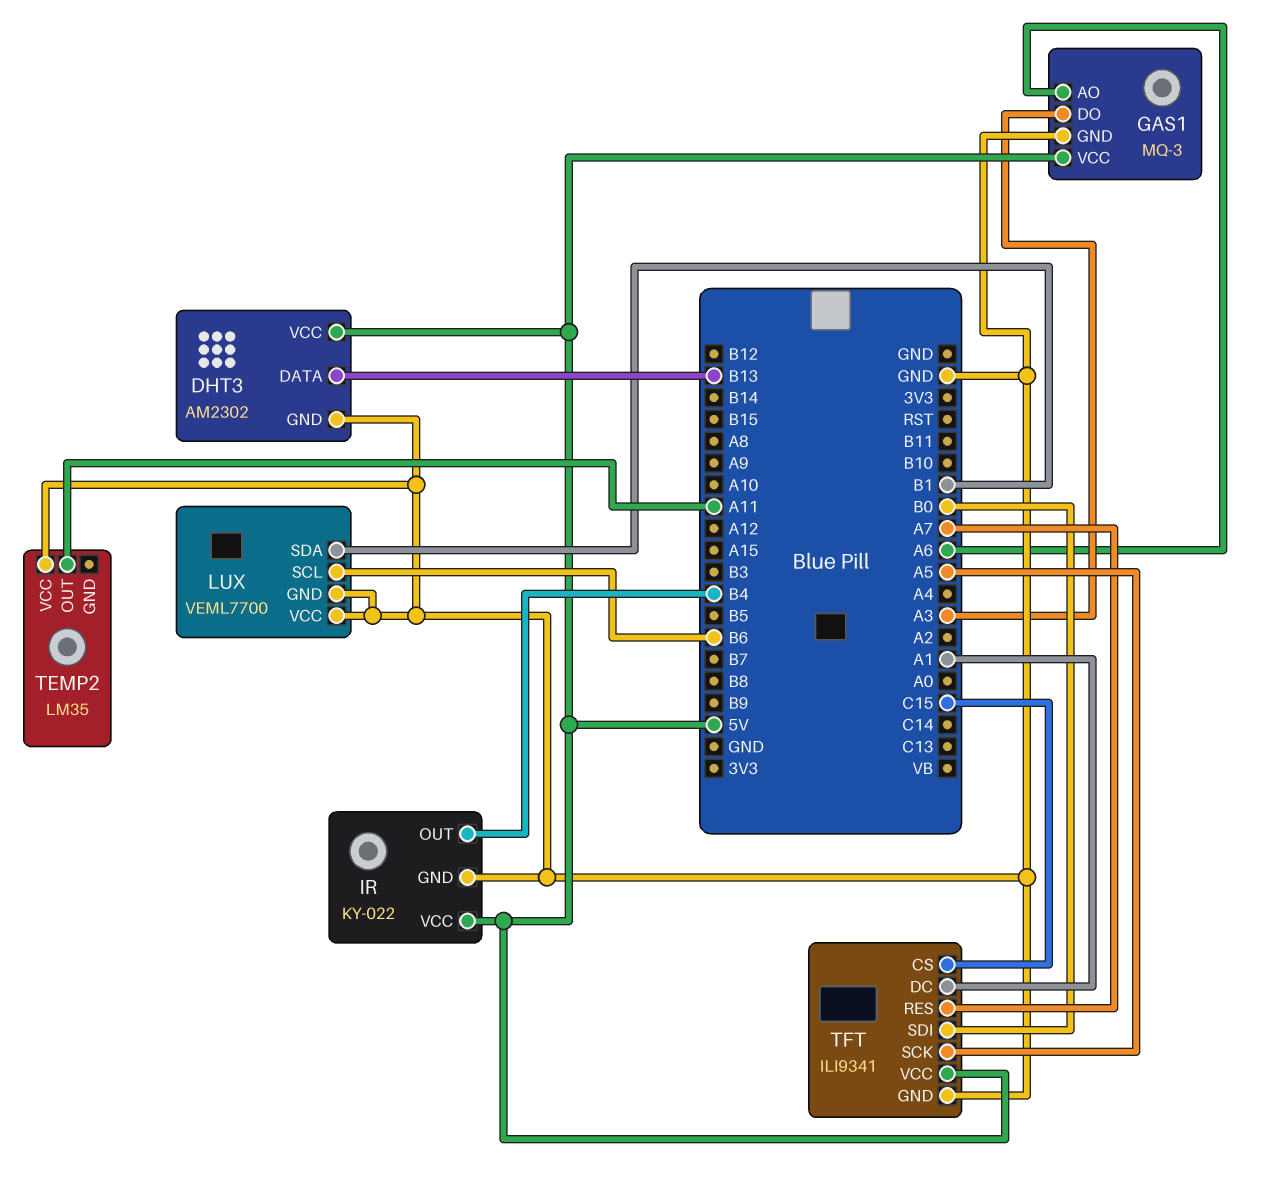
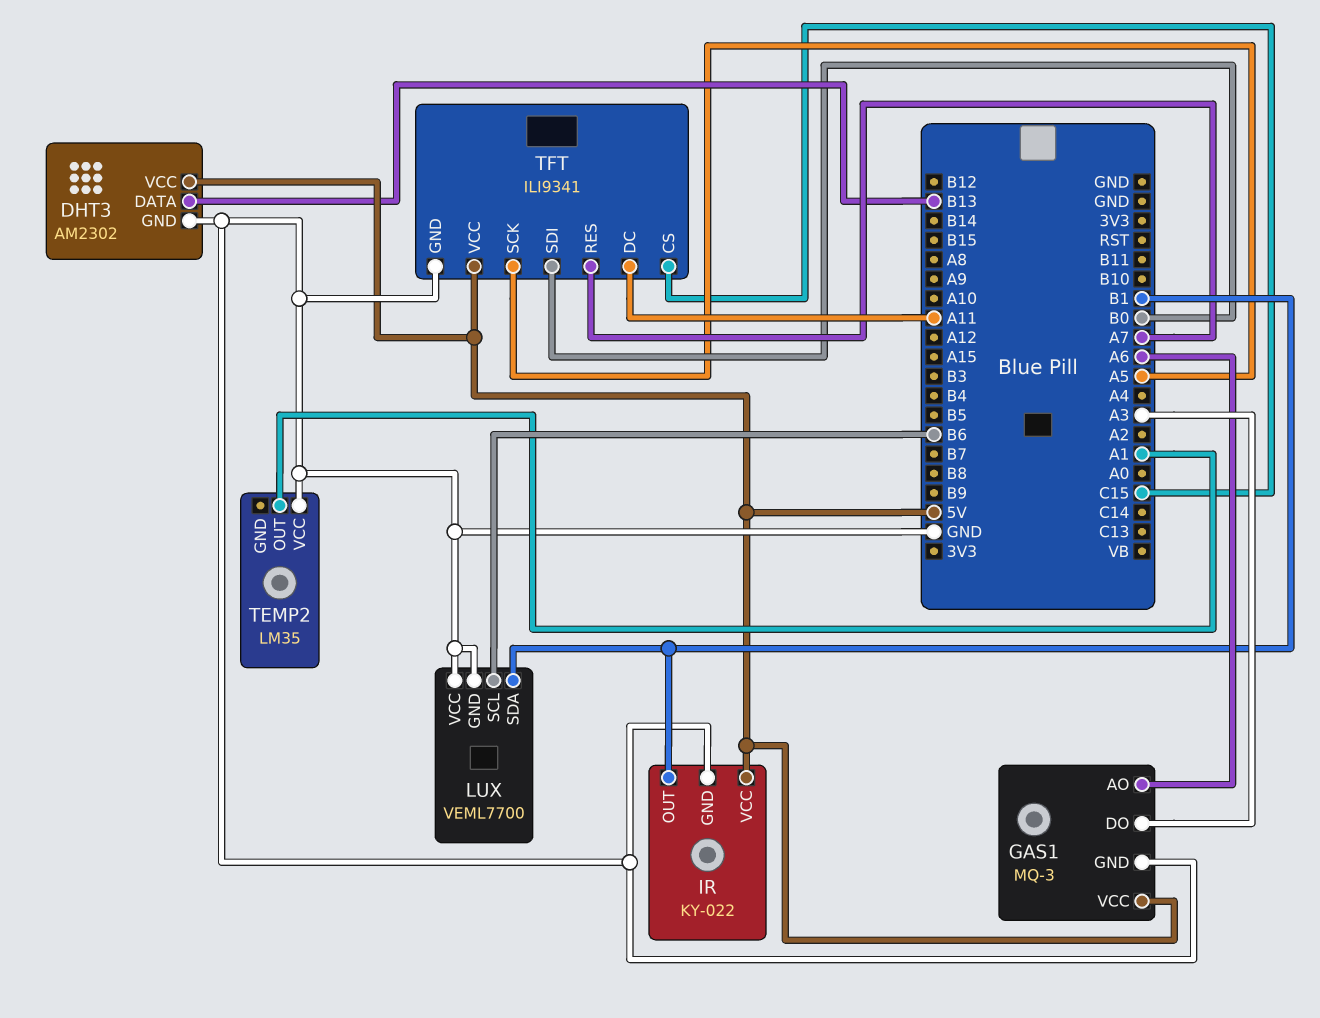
IR pin OUT: B4 -> B1
TEMP2 pin OUT: A11 -> A1
TFT pin DC: A1 -> A11

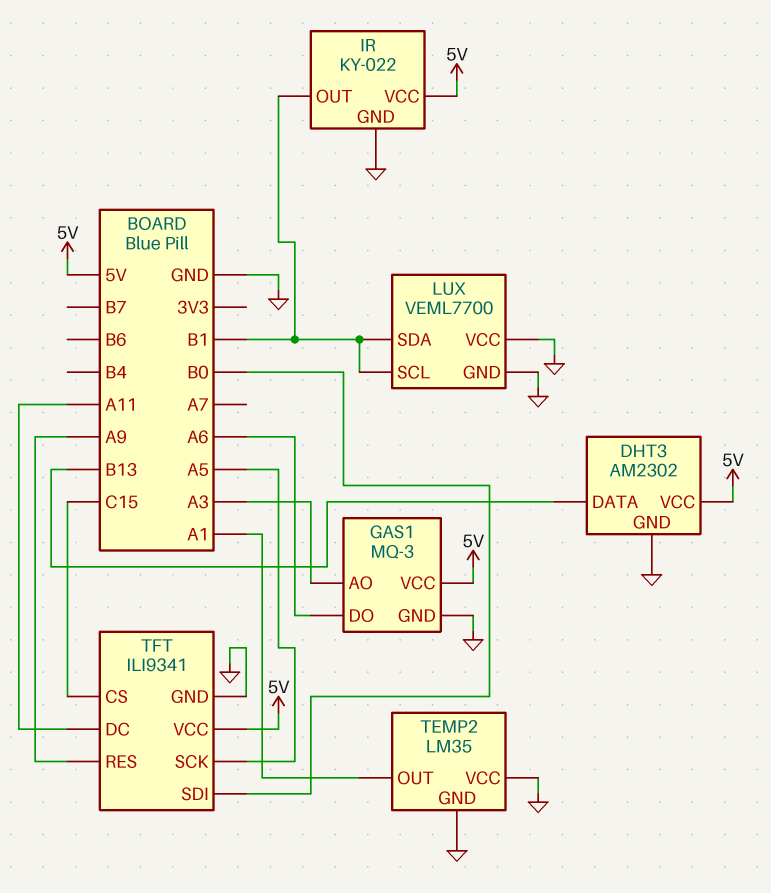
GAS1 pin AO: A6 -> A3
GAS1 pin DO: A3 -> A6
LUX pin SCL: B6 -> B1
TEMP2 pin GND: none -> GND
TFT pin RES: A7 -> A9

